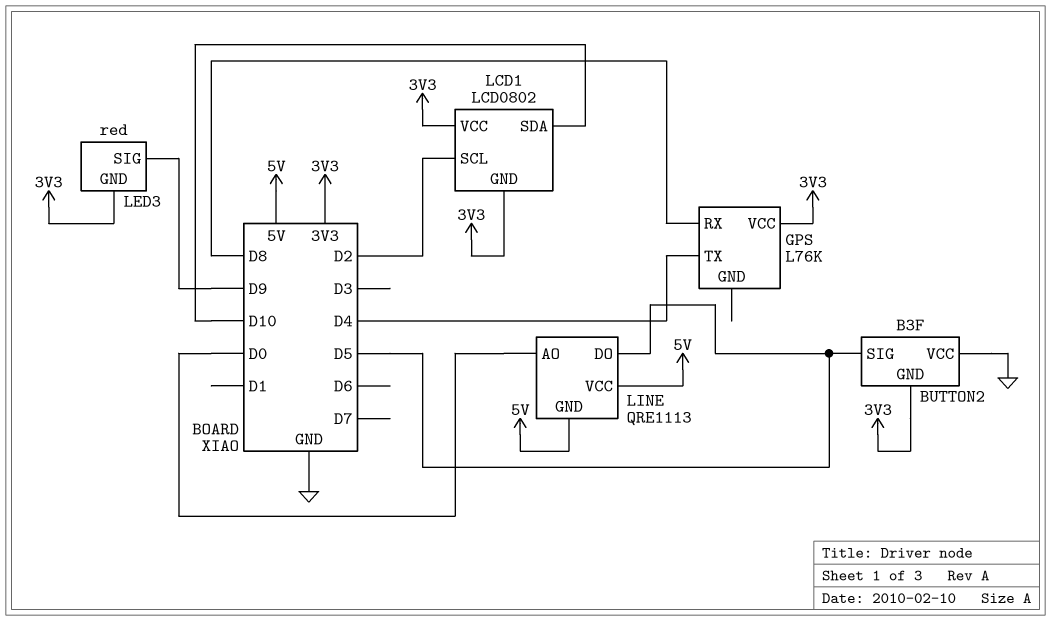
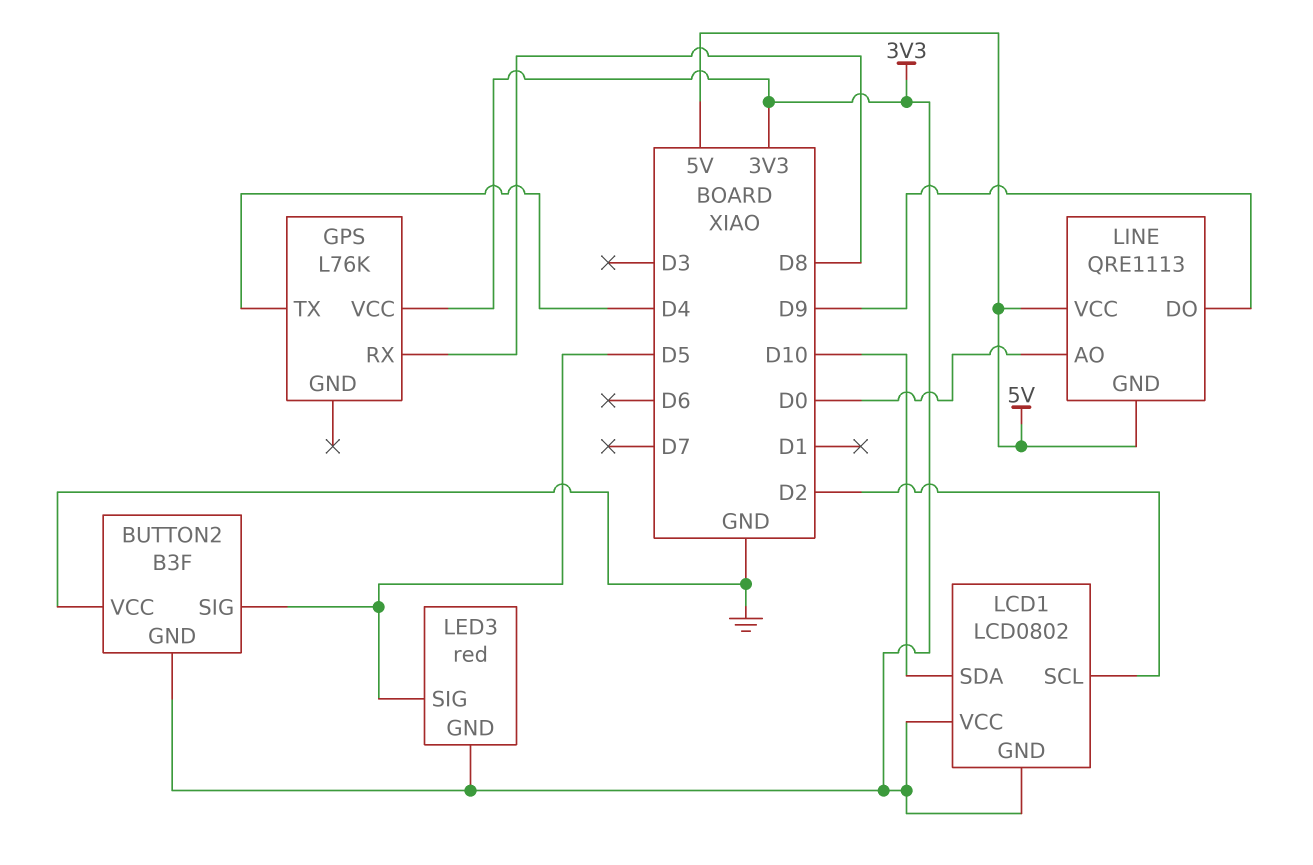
LED3 pin SIG: D9 -> D5
LINE pin DO: D5 -> D9

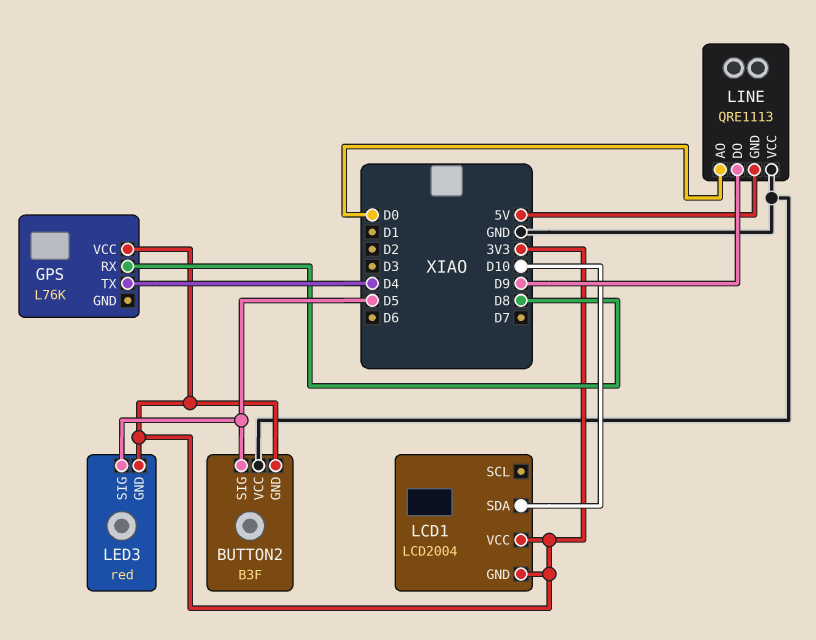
LCD1: LCD0802 -> LCD2004
LCD1 pin SCL: D2 -> none
LINE pin VCC: 5V -> GND

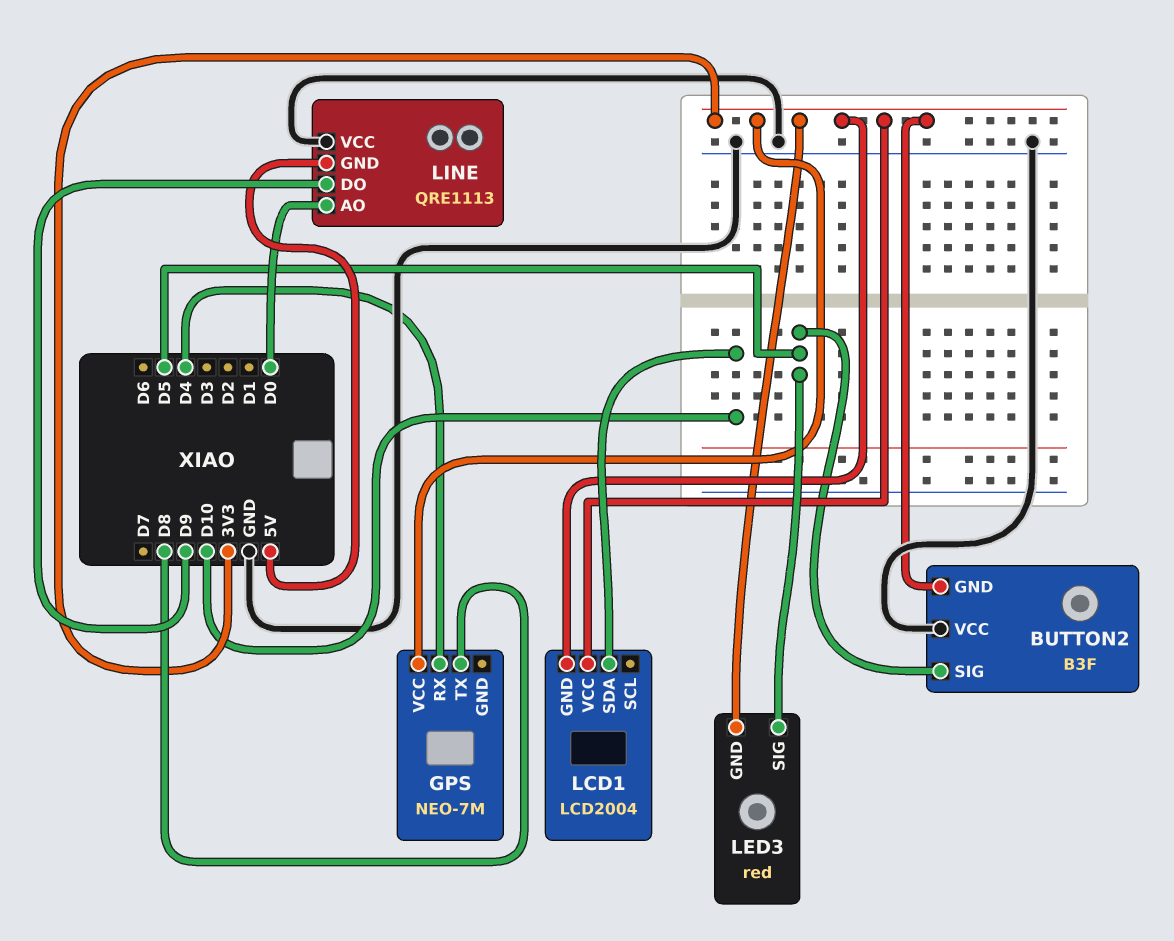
GPS: L76K -> NEO-7M
GPS pin RX: D8 -> D4
GPS pin TX: D4 -> D8

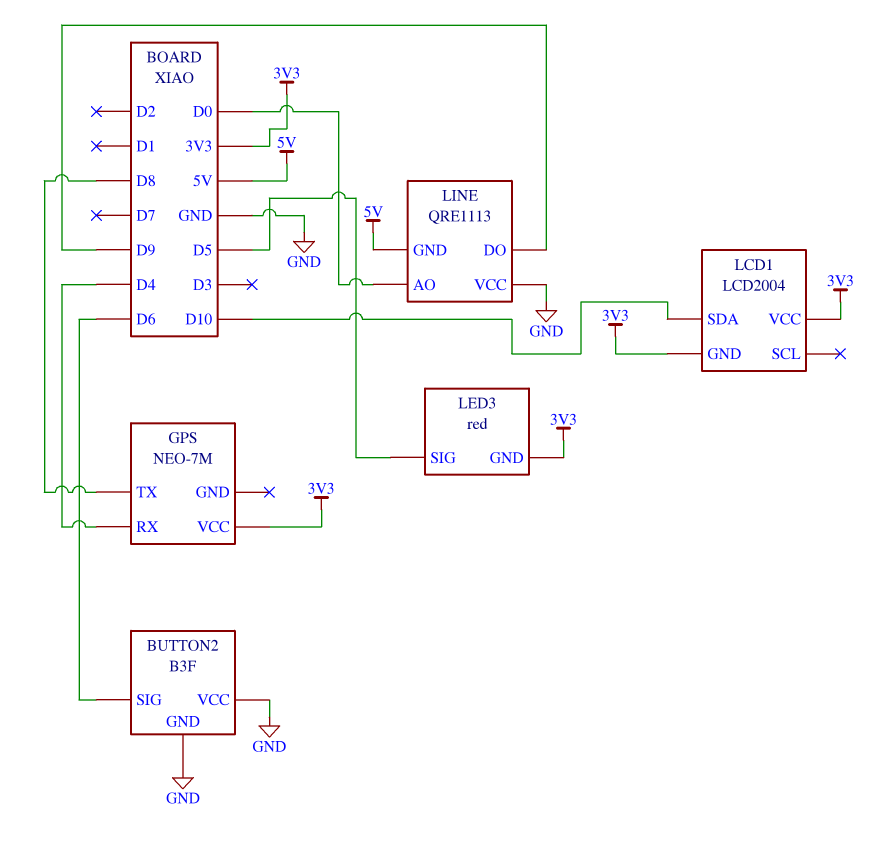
BUTTON2 pin GND: 3V3 -> GND
BUTTON2 pin SIG: D5 -> D6

